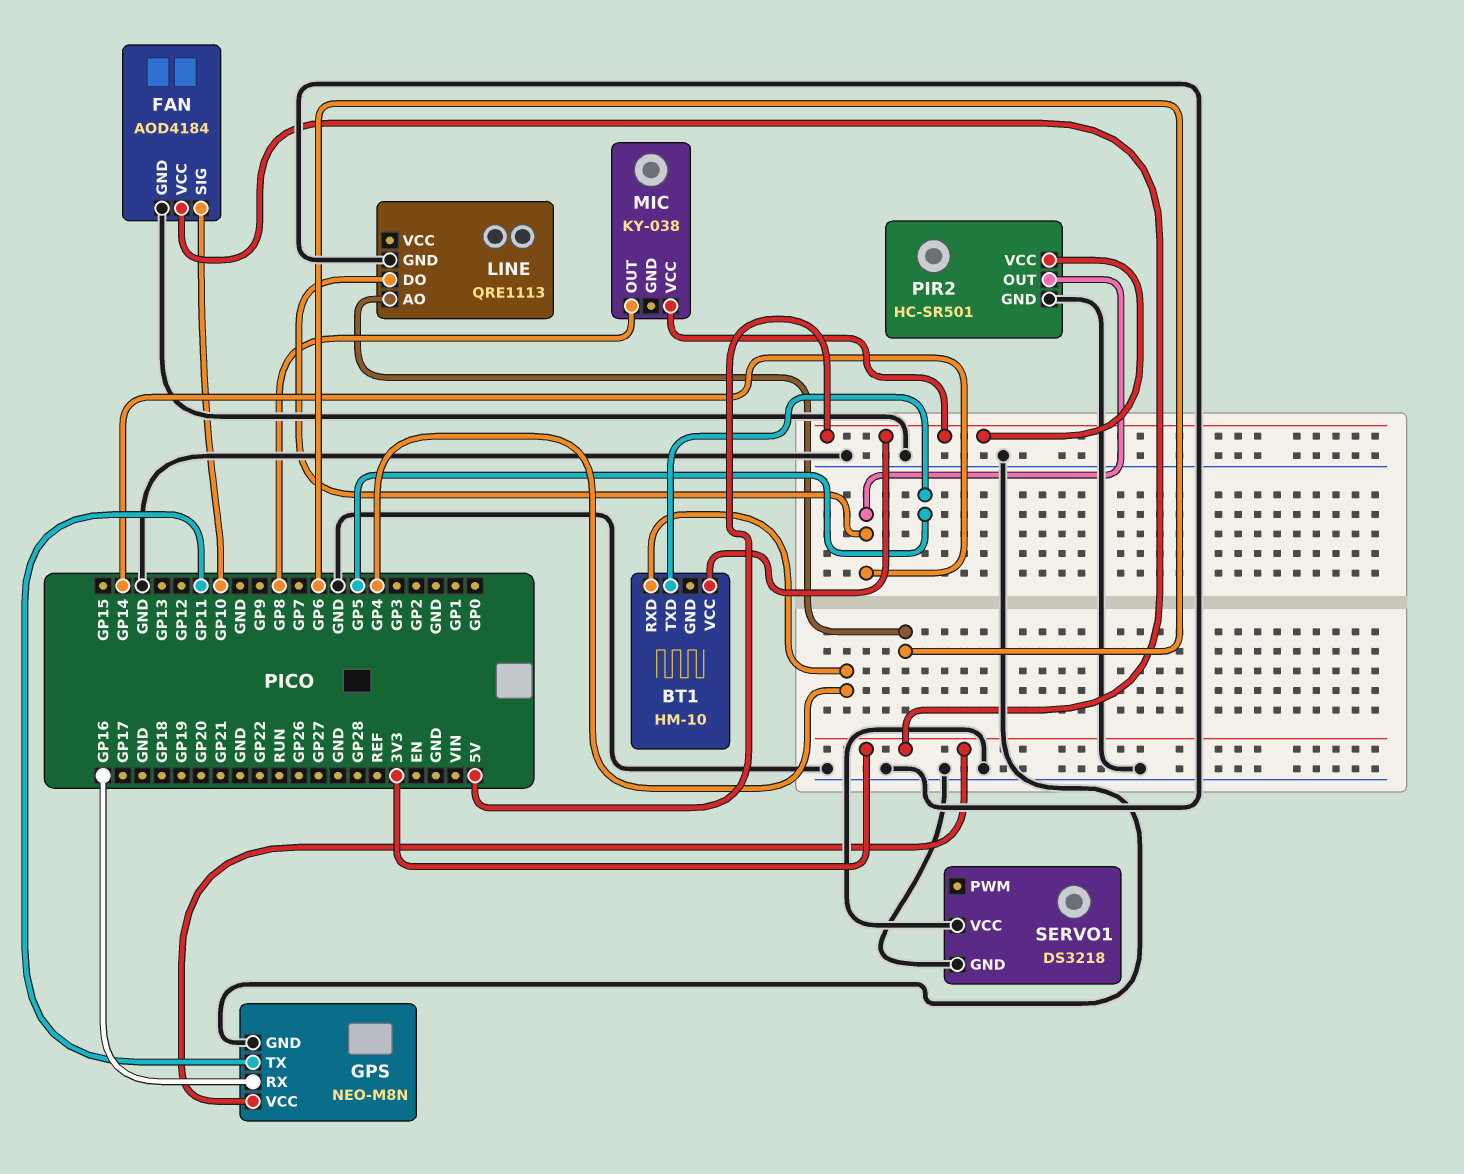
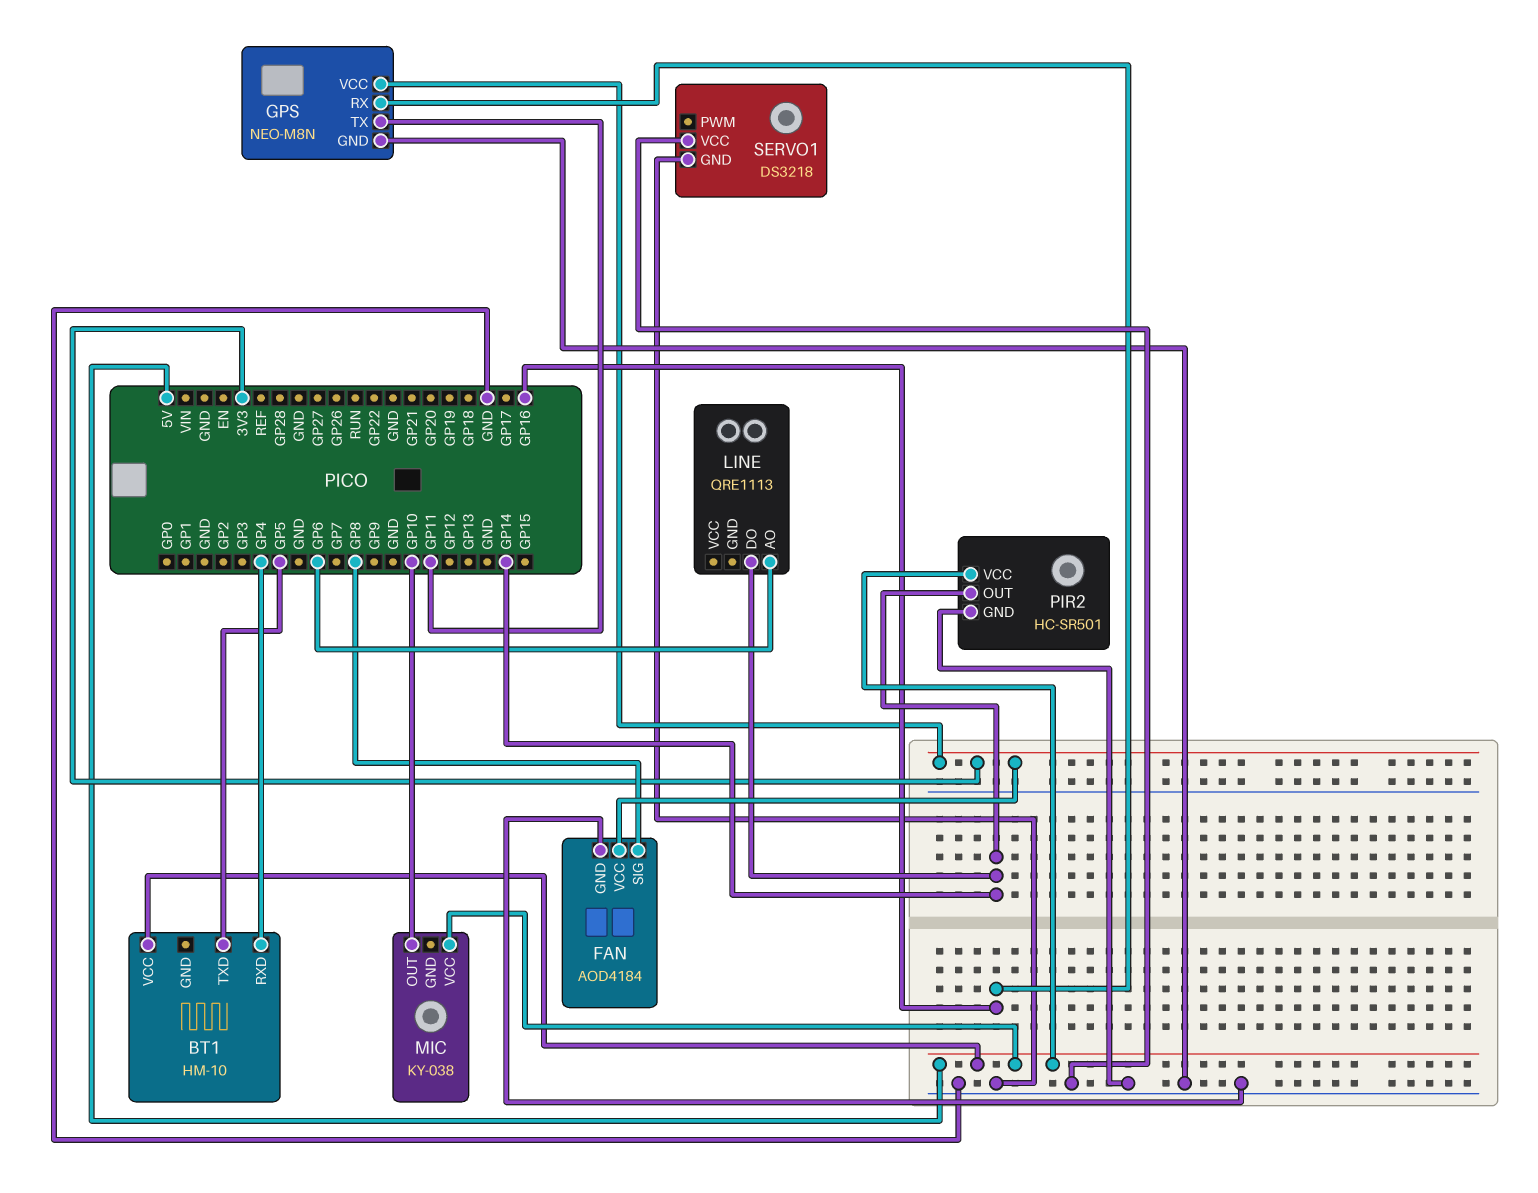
FAN pin SIG: GP10 -> GP8
LINE pin GND: GND -> none
MIC pin OUT: GP8 -> GP10

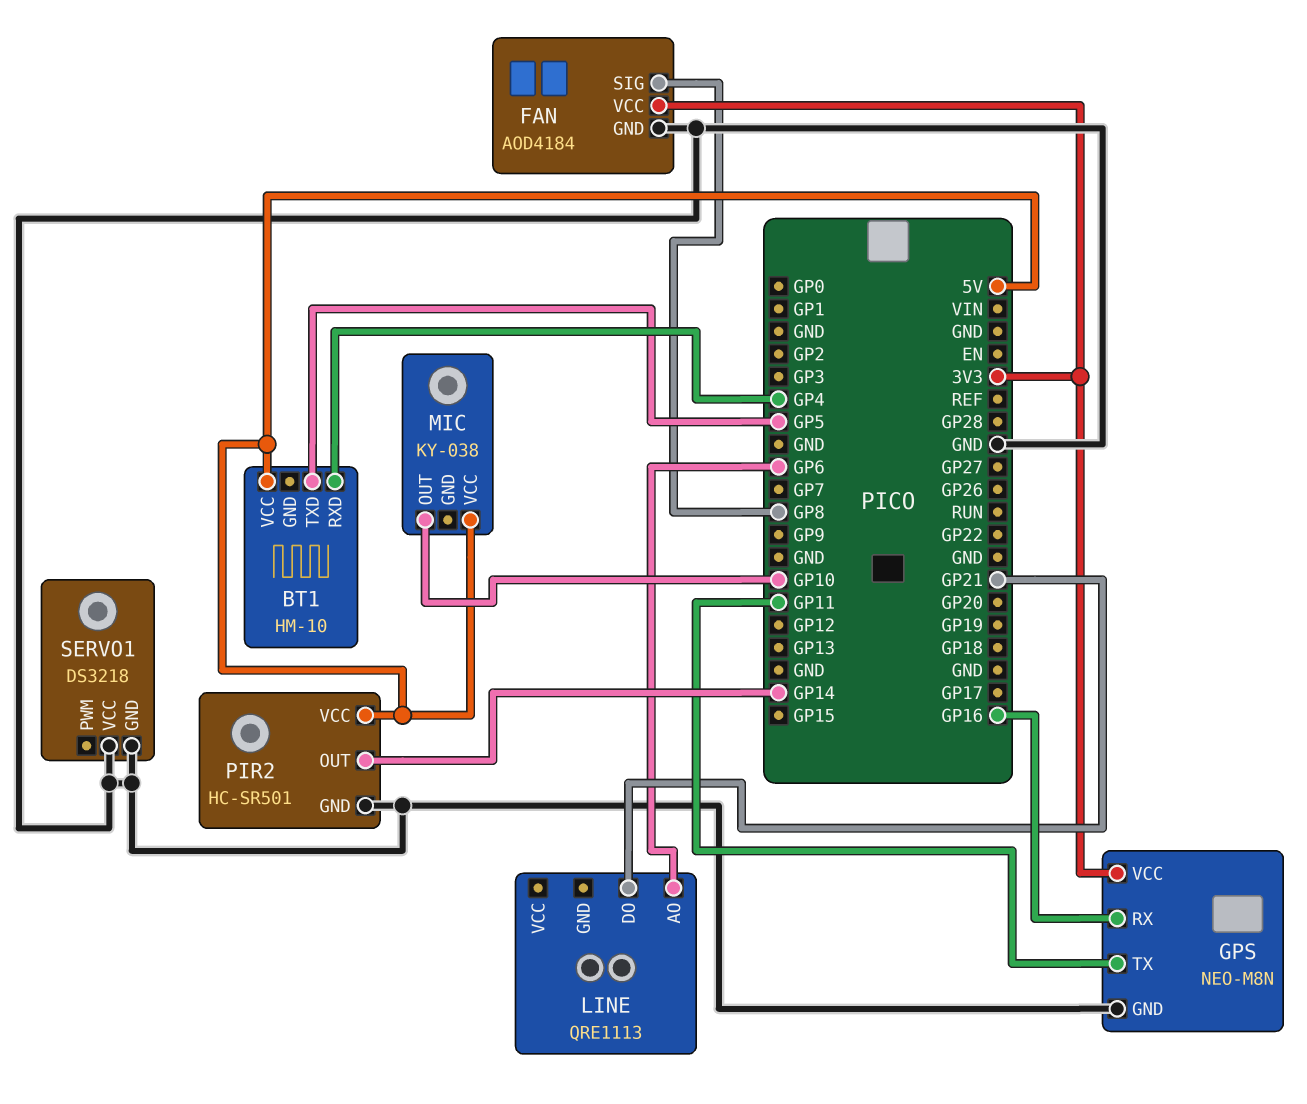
LINE pin DO: GP14 -> GP21

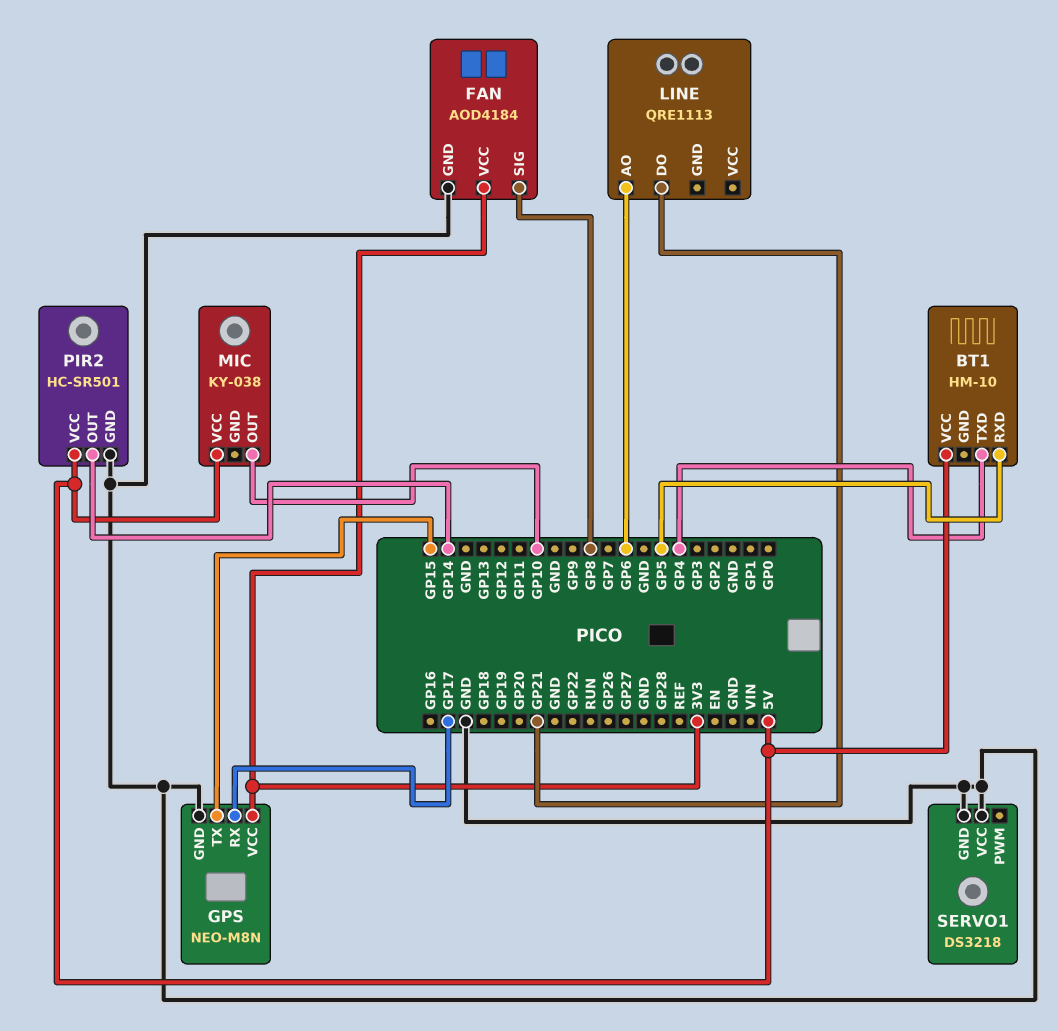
BT1 pin RXD: GP4 -> GP5
BT1 pin TXD: GP5 -> GP4
GPS pin RX: GP16 -> GP17
GPS pin TX: GP11 -> GP15

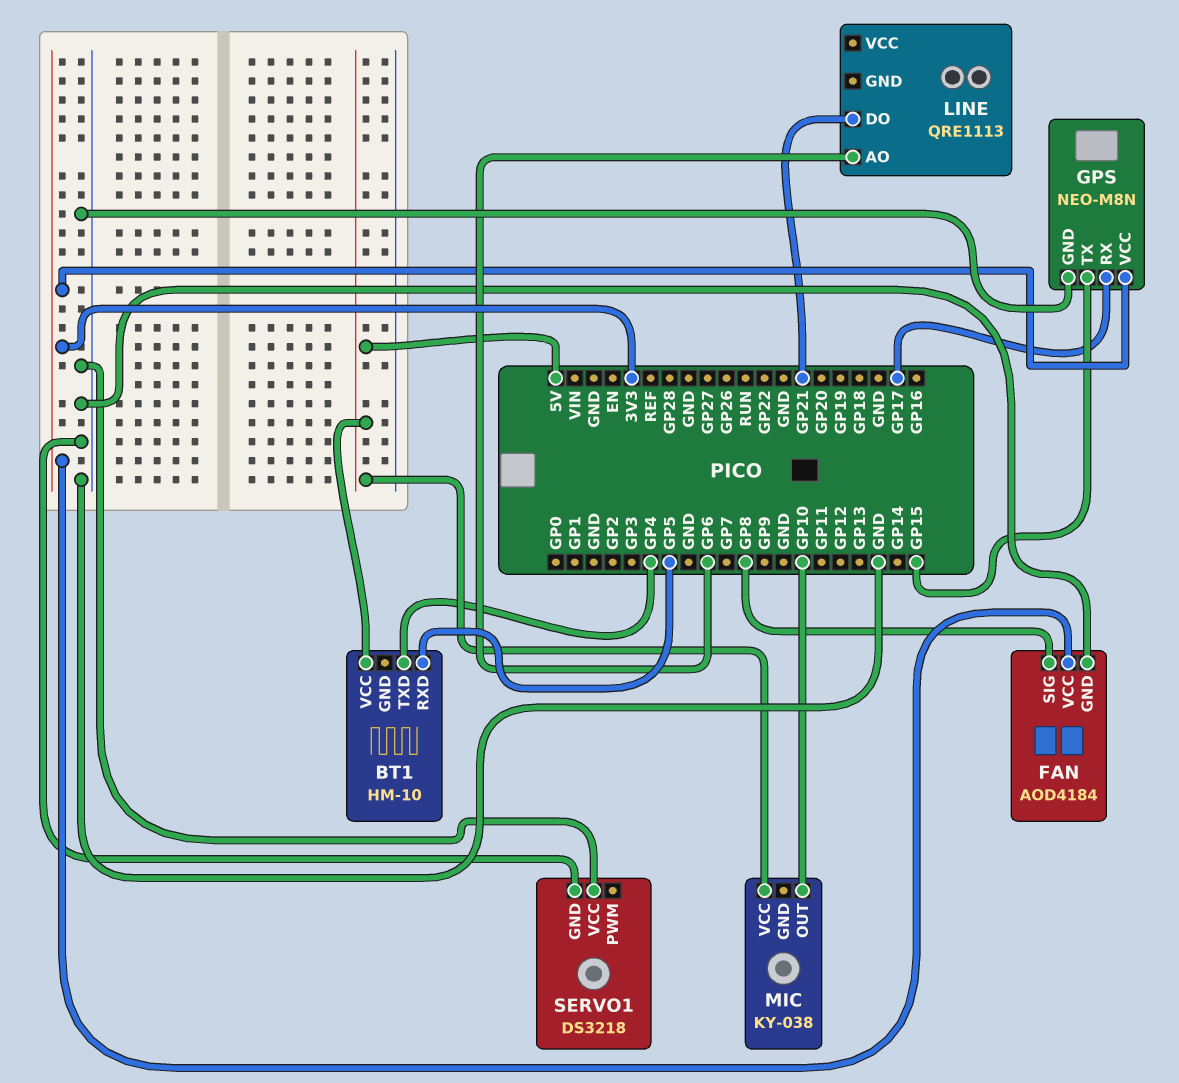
PIR2: HC-SR501 -> none
PIR2 pin GND: GND -> none
PIR2 pin OUT: GP14 -> none
PIR2 pin VCC: 5V -> none

